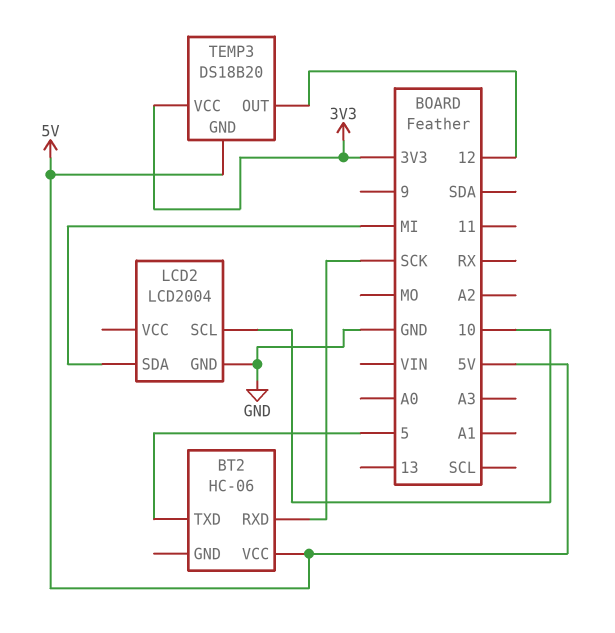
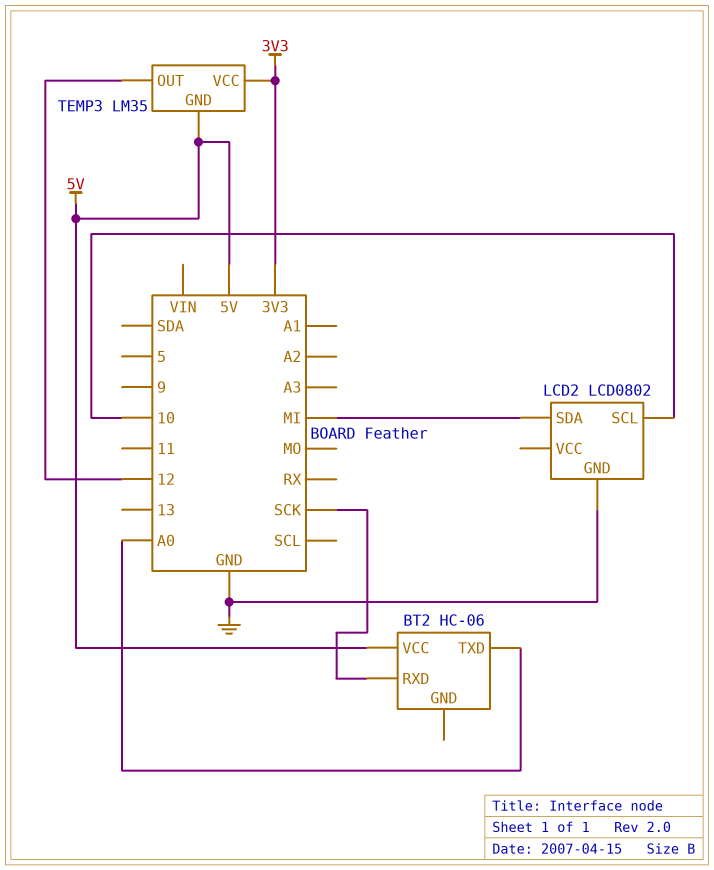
BT2 pin TXD: 5 -> A0
LCD2: LCD2004 -> LCD0802
TEMP3: DS18B20 -> LM35

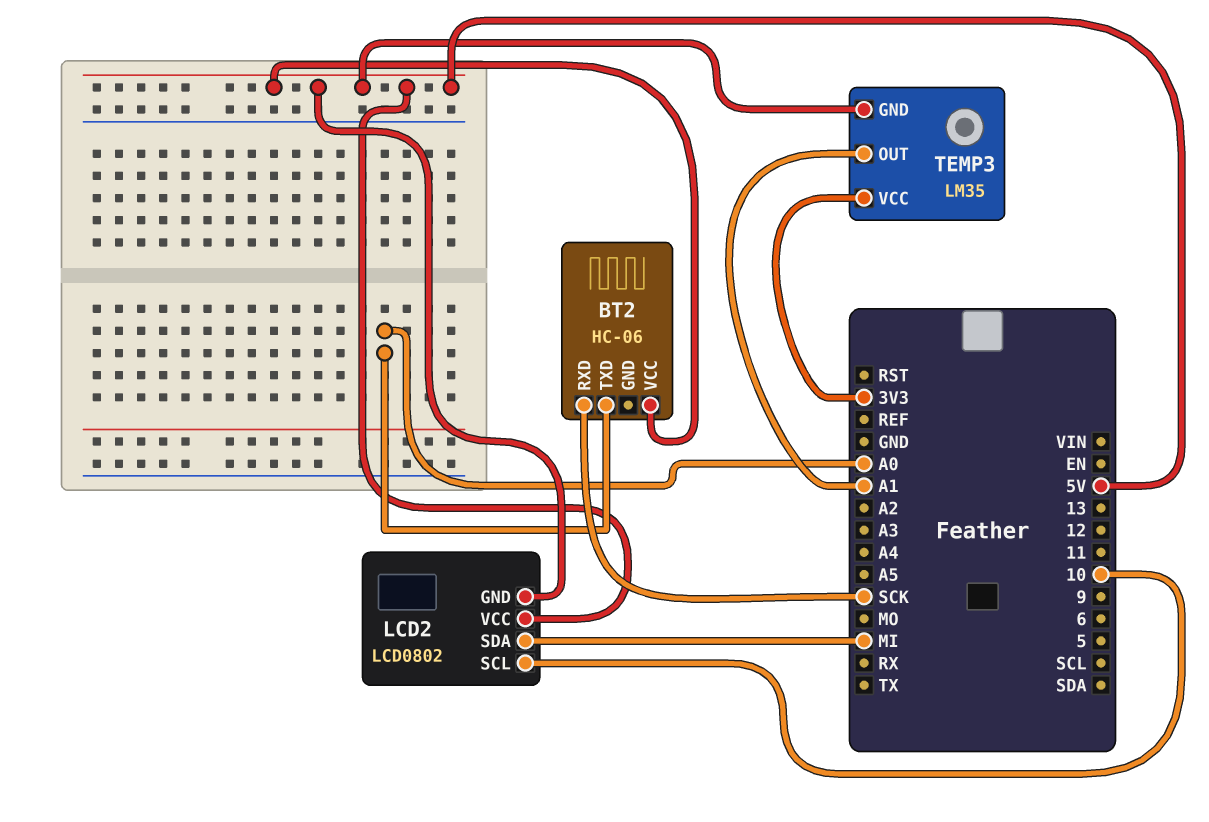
LCD2 pin GND: GND -> 5V
LCD2 pin VCC: none -> 5V
TEMP3 pin OUT: 12 -> A1

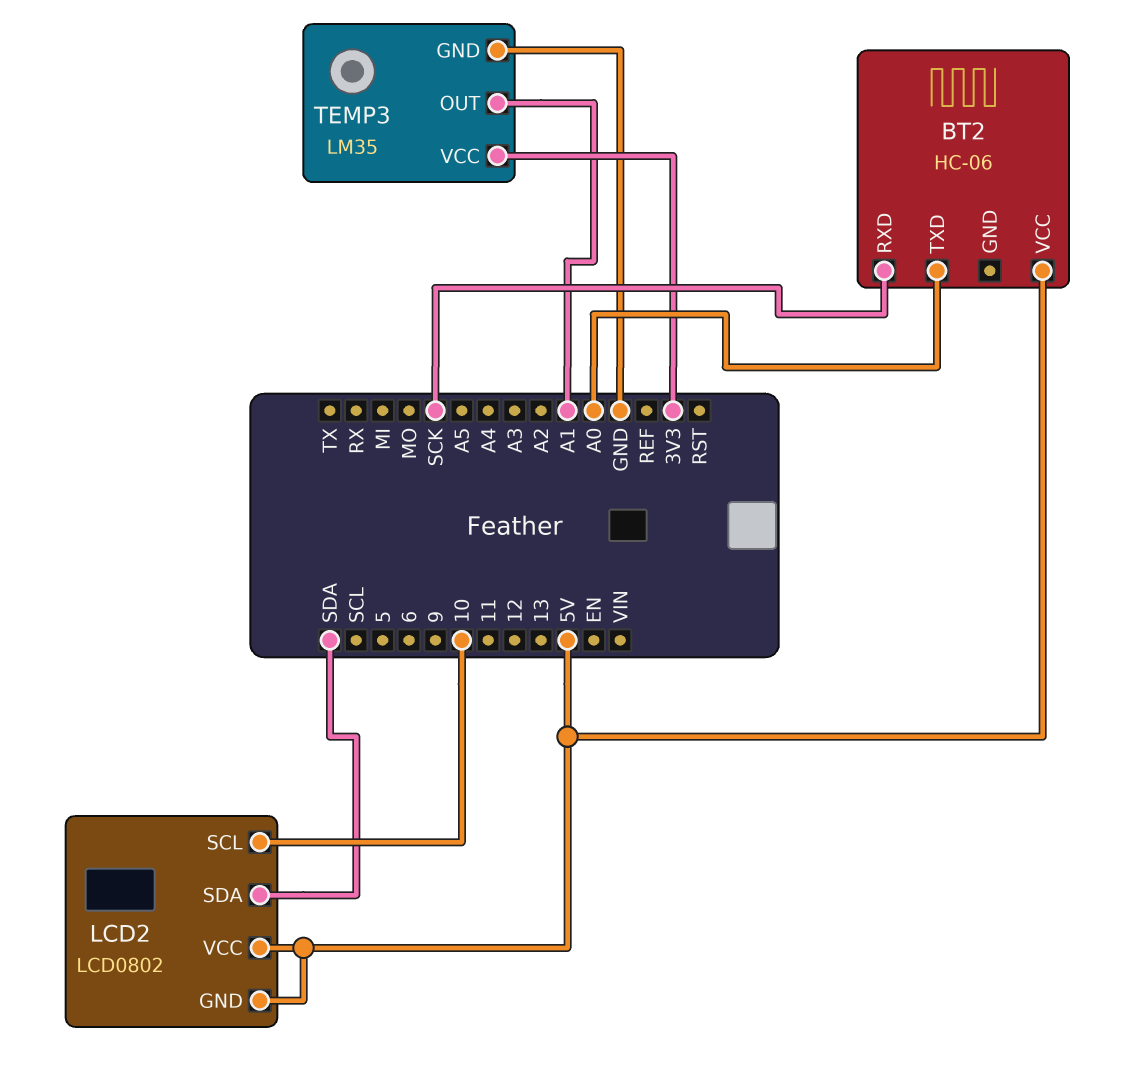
LCD2 pin SDA: MI -> SDA
TEMP3 pin GND: 5V -> GND

